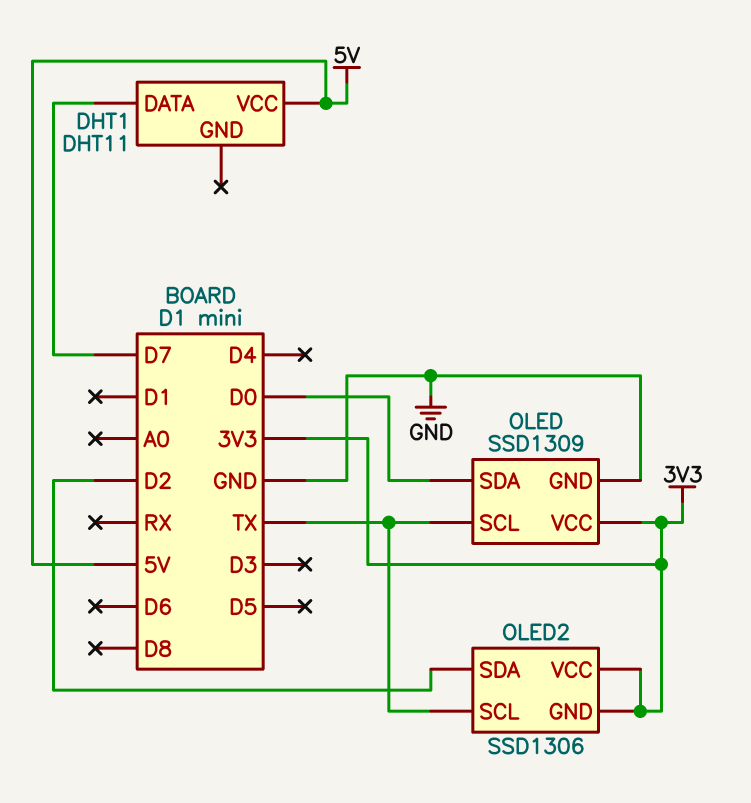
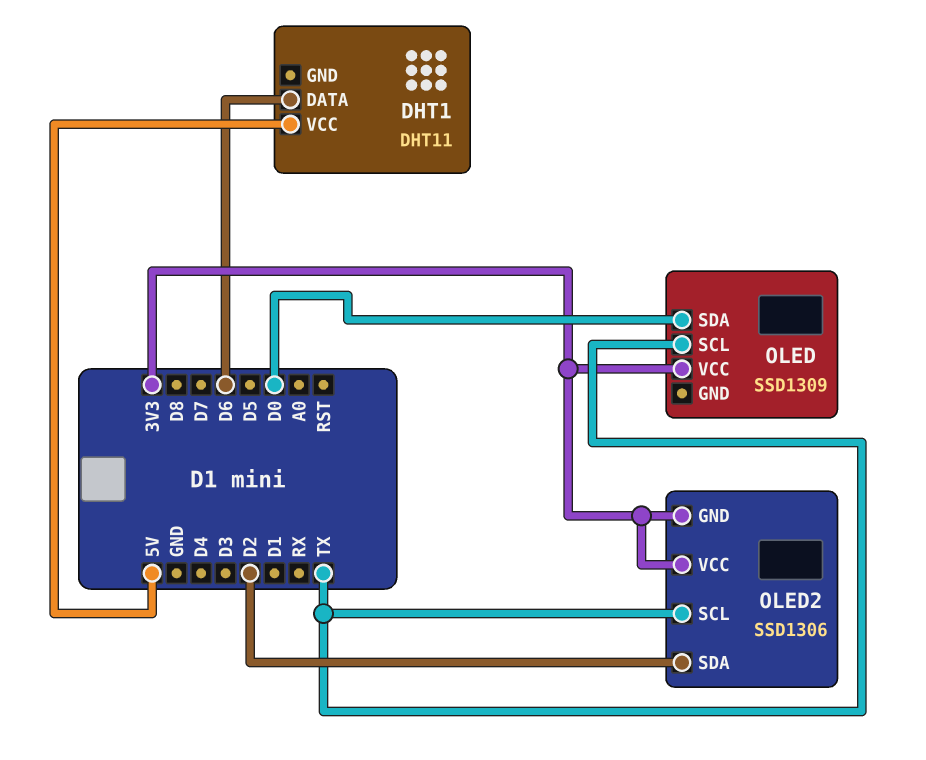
DHT1 pin DATA: D7 -> D6
OLED pin GND: GND -> none

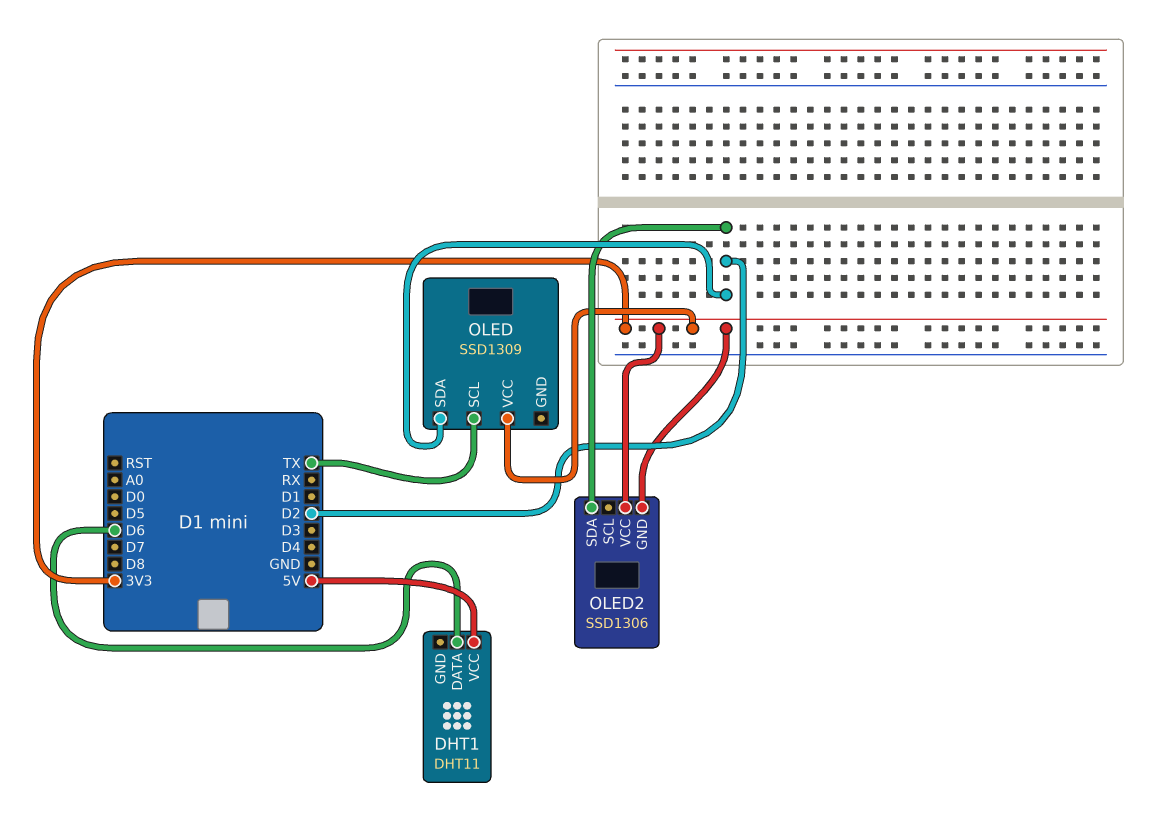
OLED pin SDA: D0 -> D2
OLED2 pin SCL: TX -> none

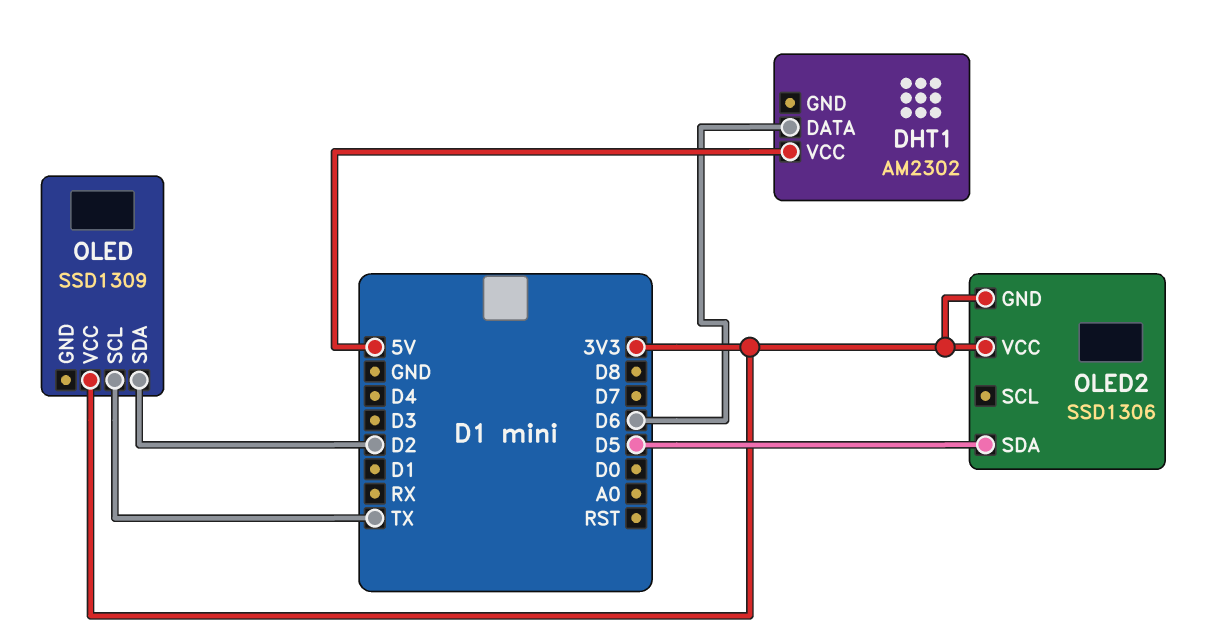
DHT1: DHT11 -> AM2302
OLED2 pin SDA: D2 -> D5

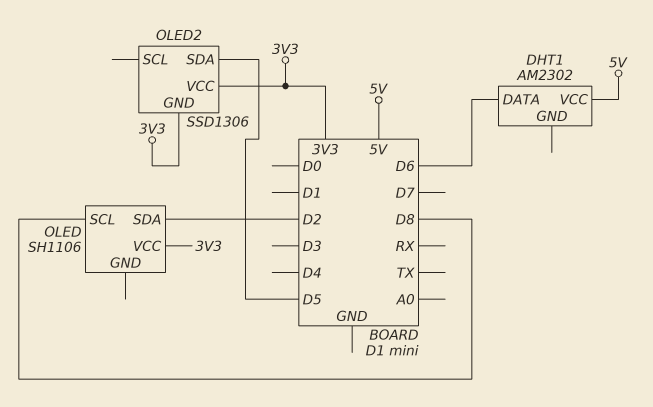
OLED: SSD1309 -> SH1106
OLED pin SCL: TX -> D8

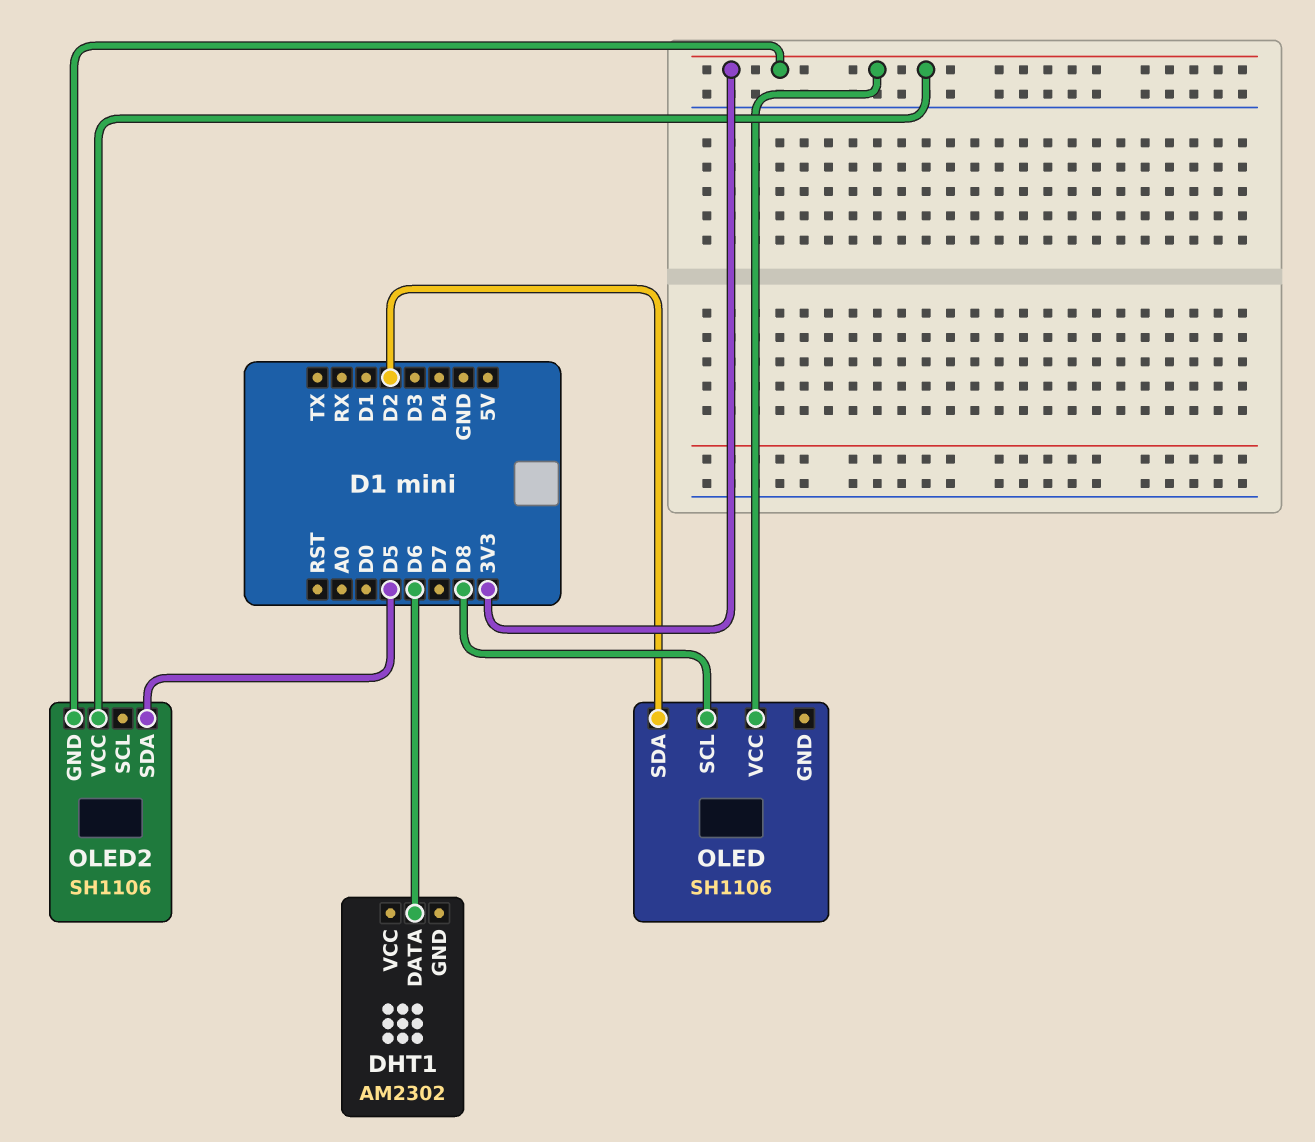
DHT1 pin VCC: 5V -> none
OLED2: SSD1306 -> SH1106

